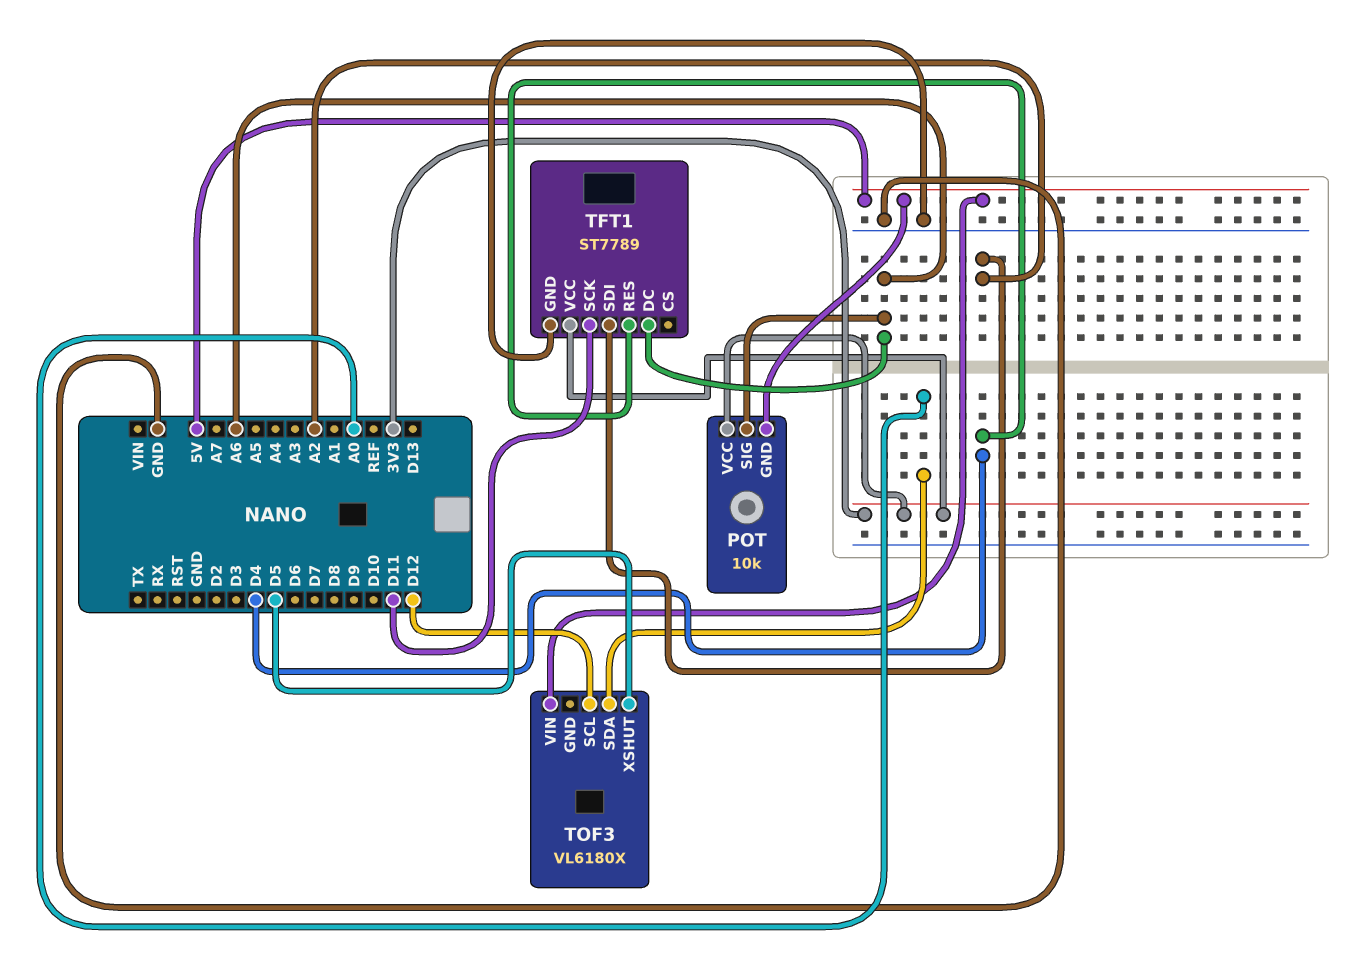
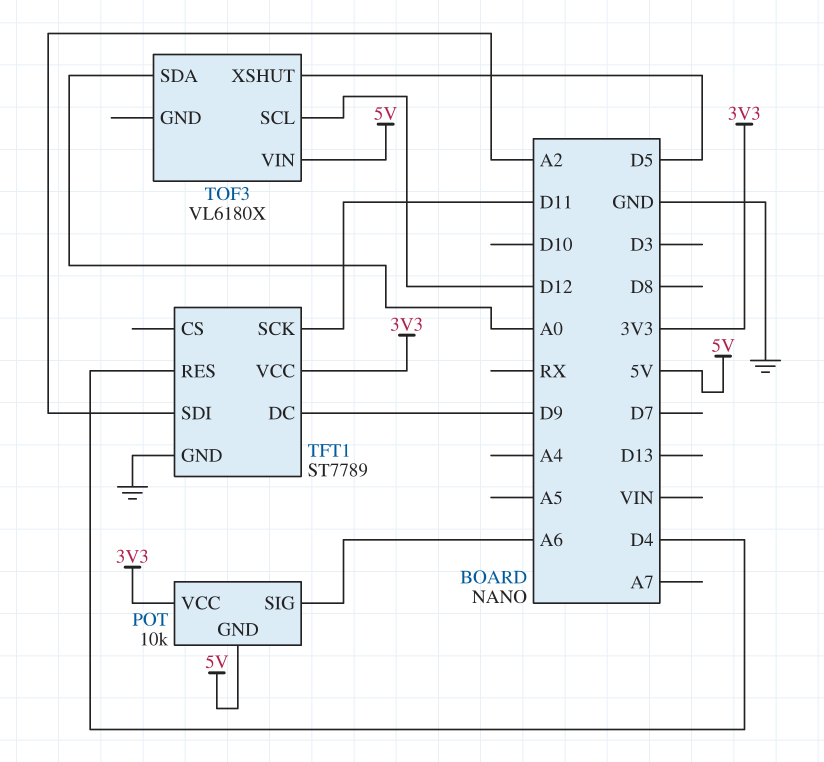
TFT1 pin DC: A6 -> D9

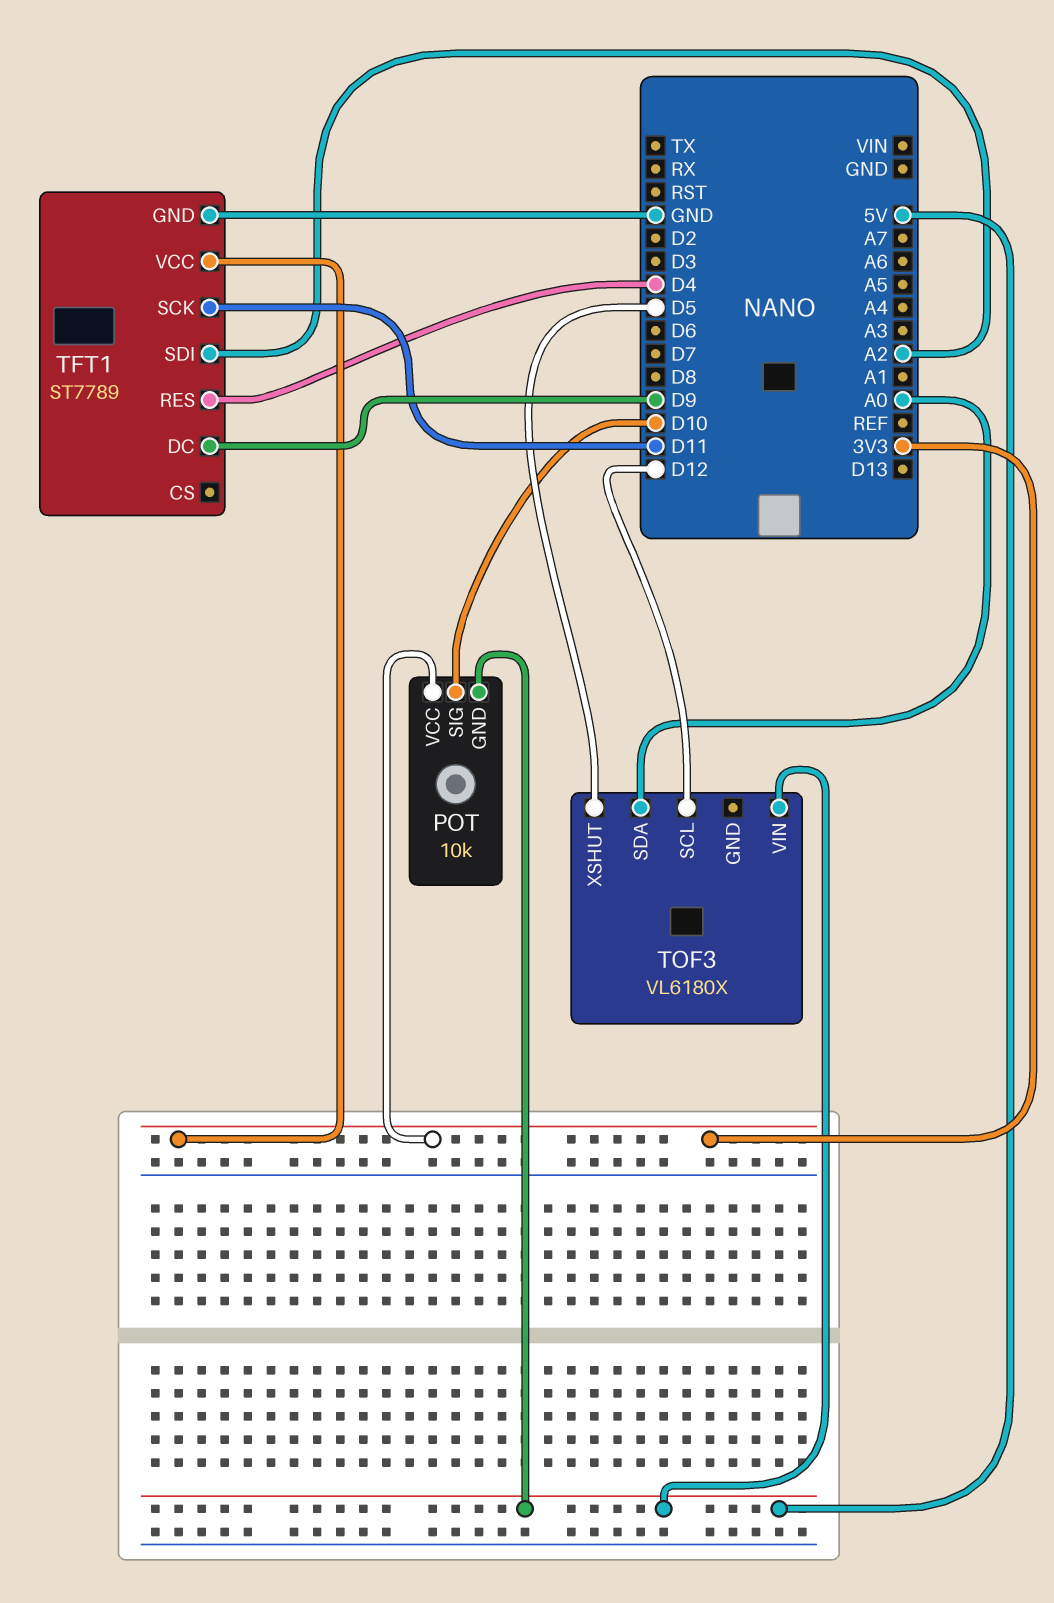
POT pin SIG: A6 -> D10

